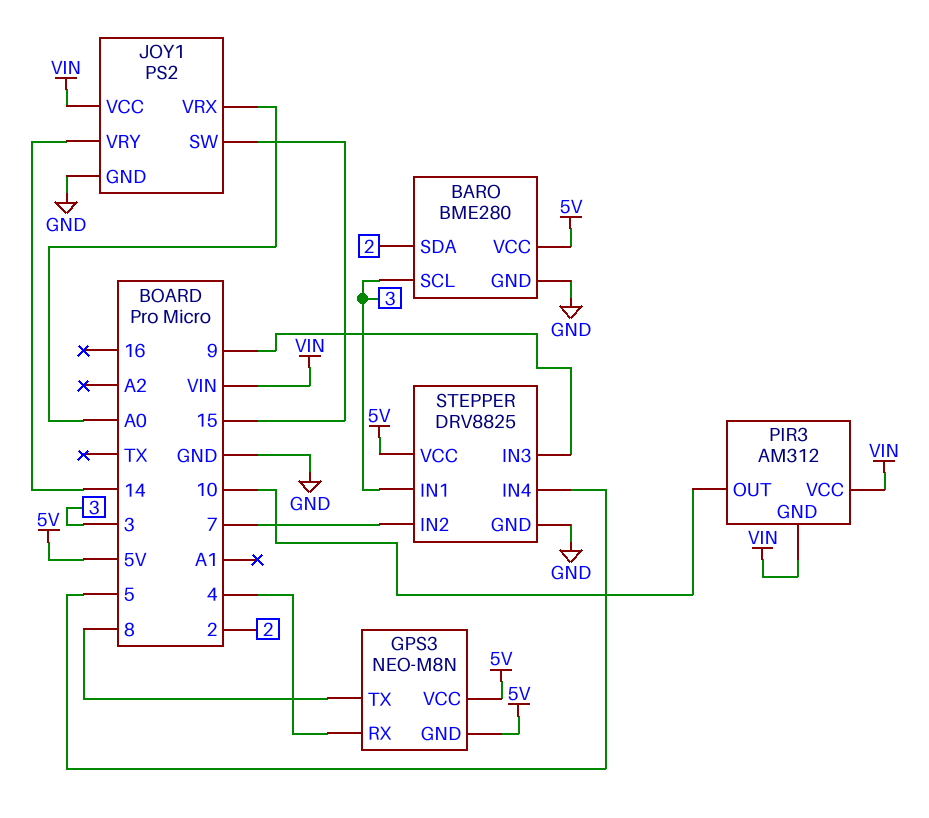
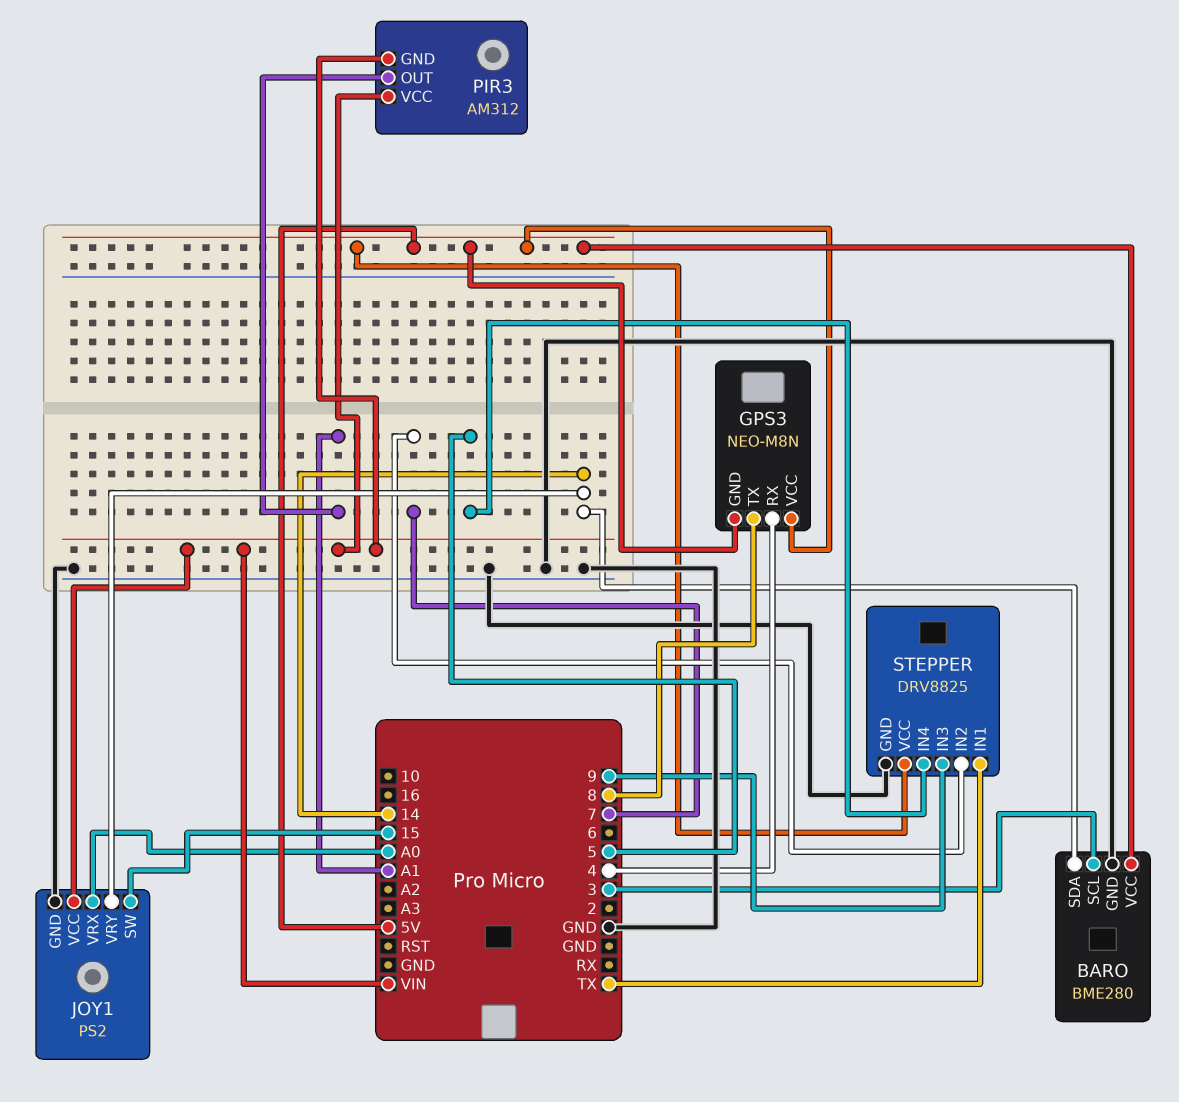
BARO pin SDA: 2 -> 14
PIR3 pin OUT: 10 -> A1
STEPPER pin IN1: 3 -> TX

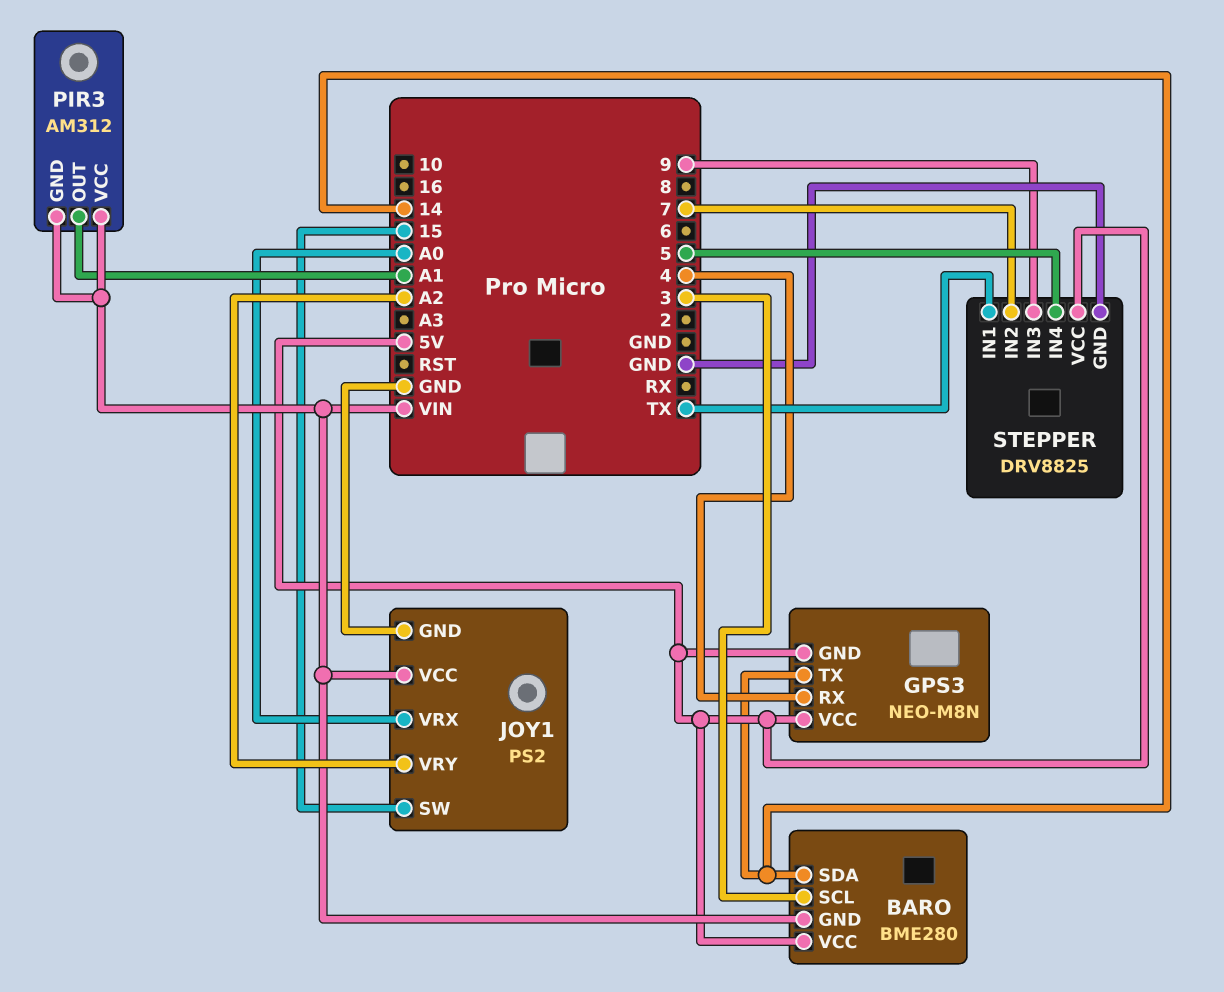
BARO pin GND: GND -> VIN
GPS3 pin TX: 8 -> 14
JOY1 pin VRY: 14 -> A2

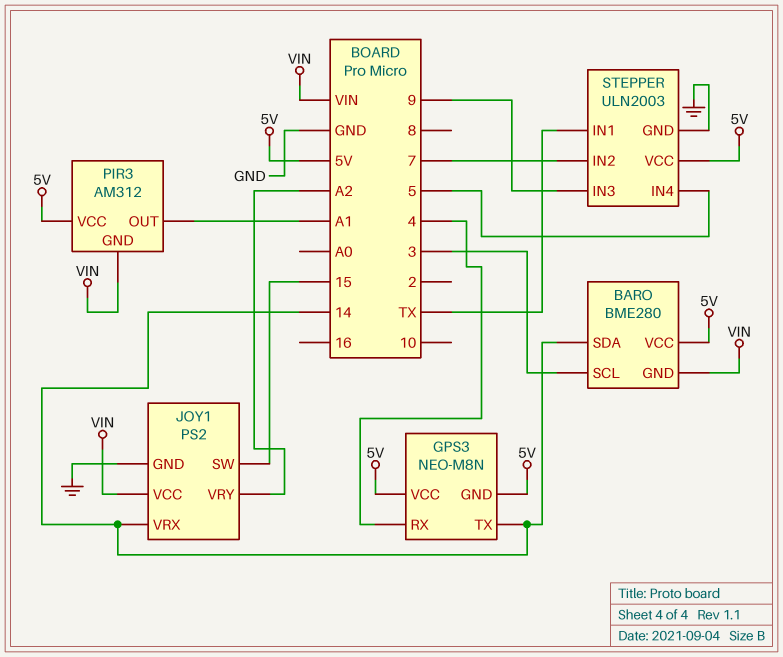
JOY1 pin VRX: A0 -> 14
PIR3 pin VCC: VIN -> 5V
STEPPER: DRV8825 -> ULN2003

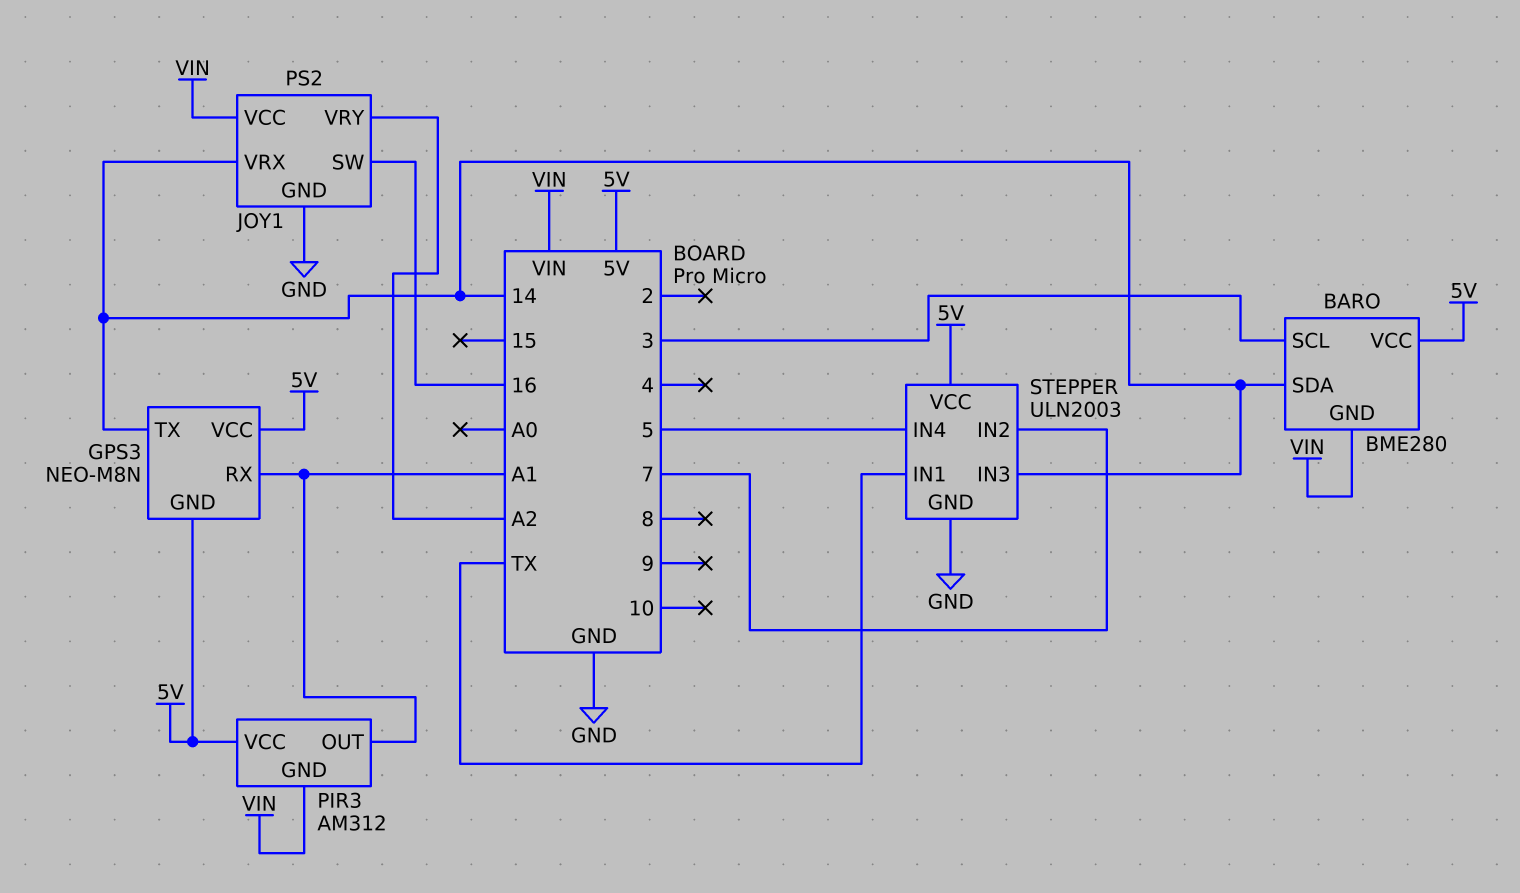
GPS3 pin RX: 4 -> A1
JOY1 pin SW: 15 -> 16
STEPPER pin IN3: 9 -> 14

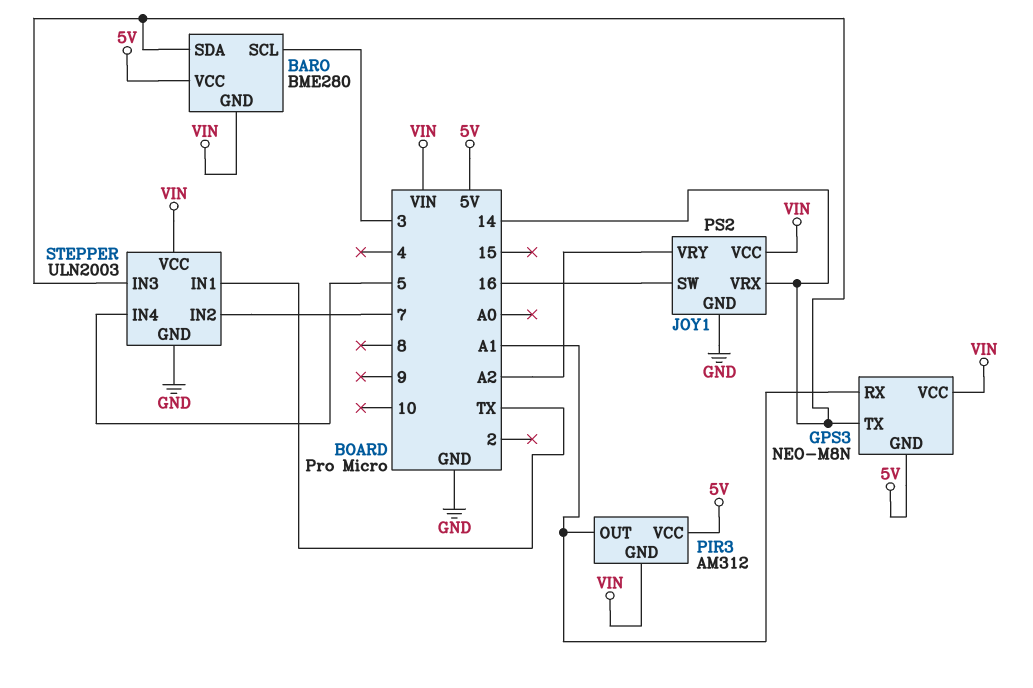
GPS3 pin VCC: 5V -> VIN
STEPPER pin VCC: 5V -> VIN

